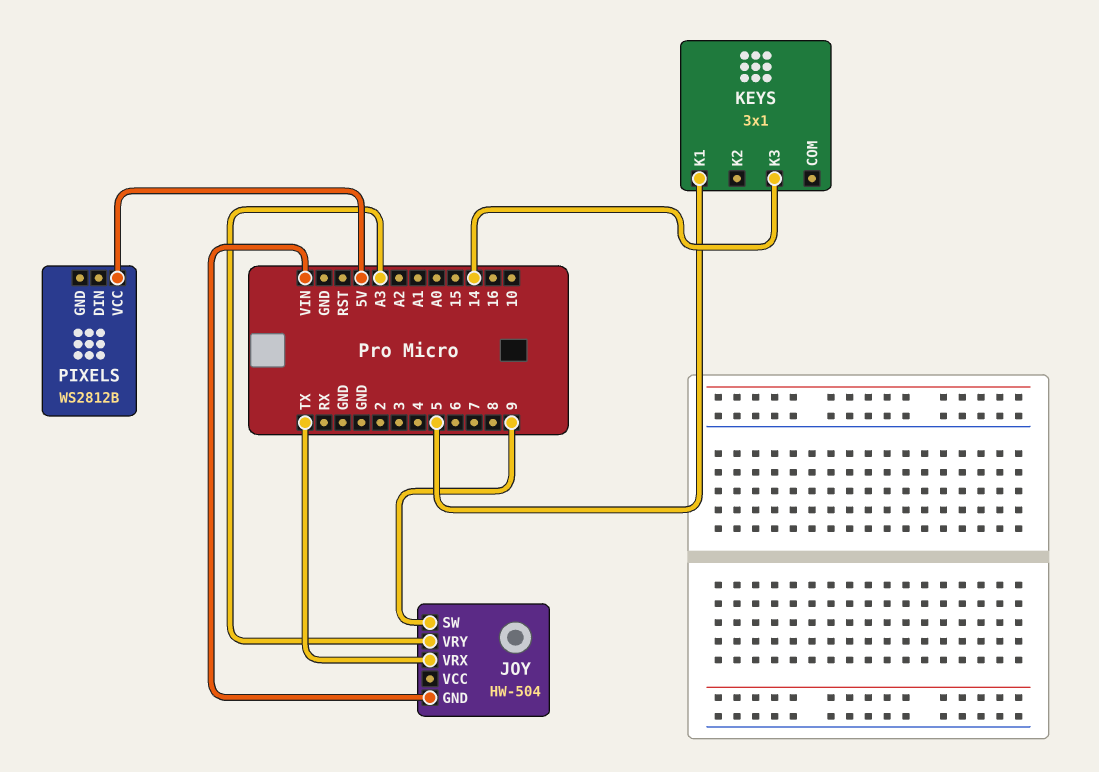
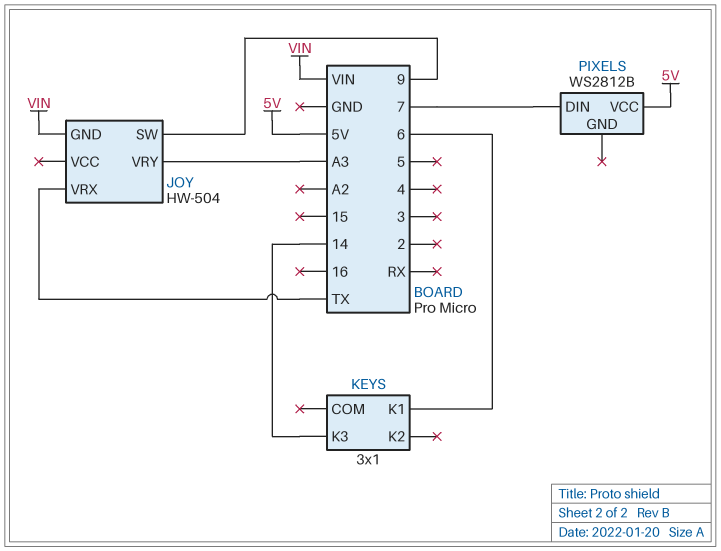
KEYS pin K1: 5 -> 6
PIXELS pin DIN: none -> 7

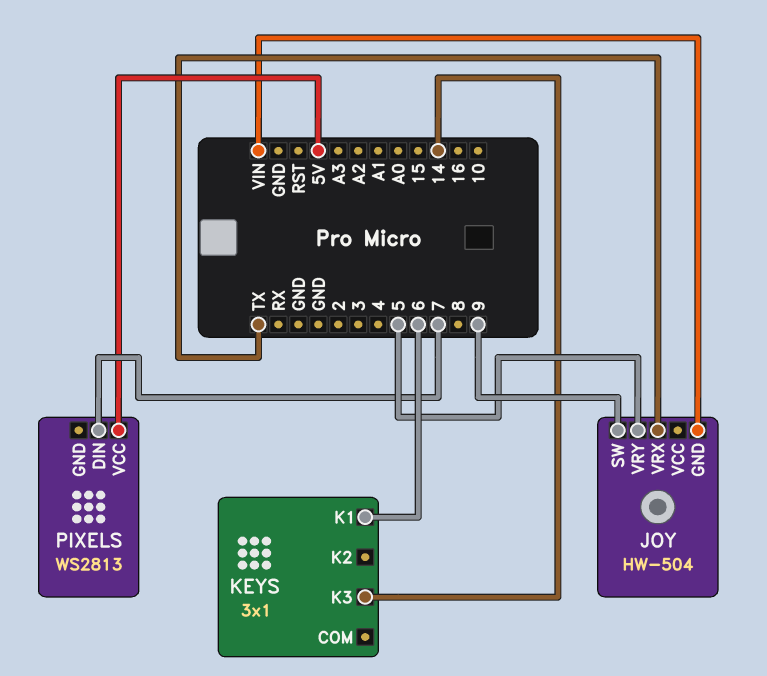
JOY pin VRY: A3 -> 5
PIXELS: WS2812B -> WS2813

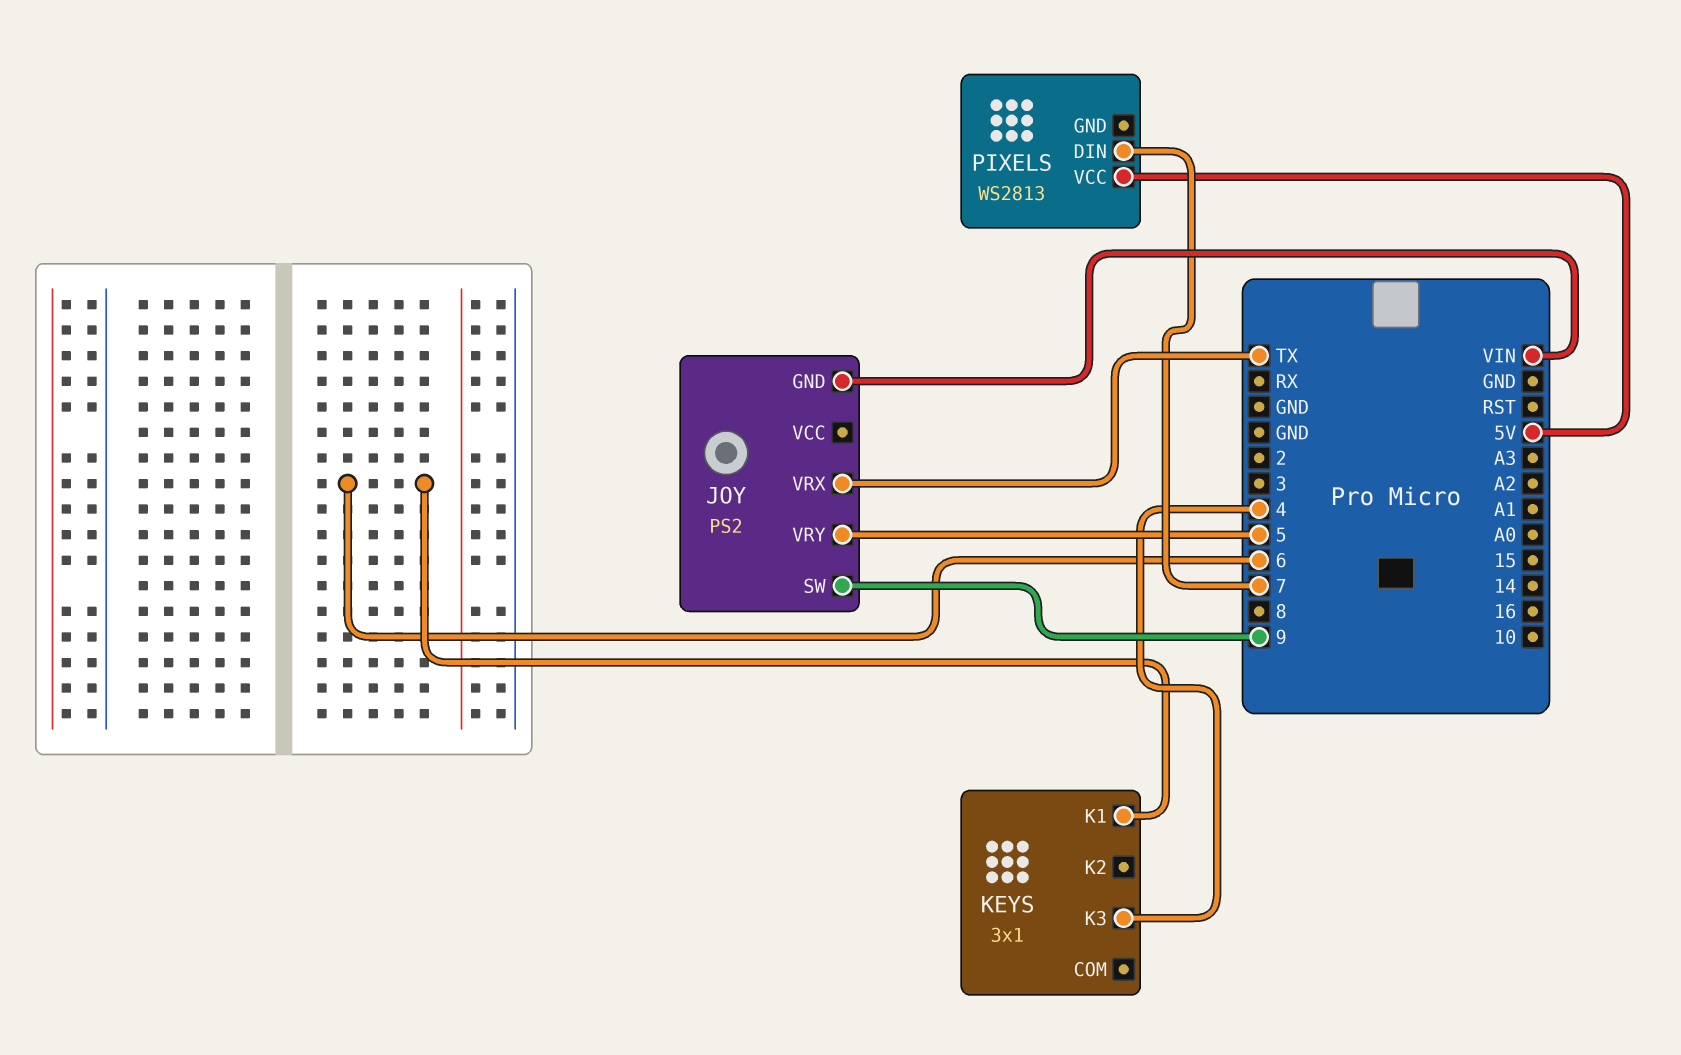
JOY: HW-504 -> PS2
KEYS pin K3: 14 -> 4

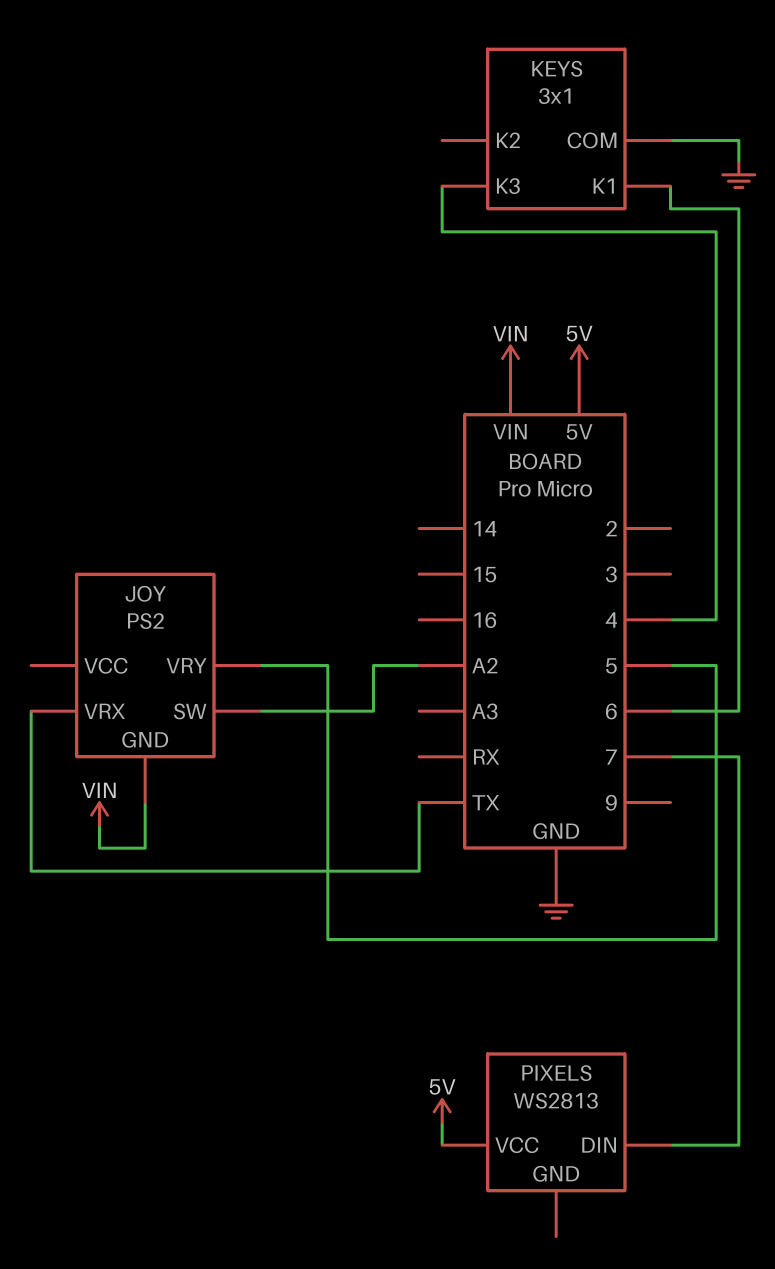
JOY pin SW: 9 -> A2
KEYS pin COM: none -> GND

